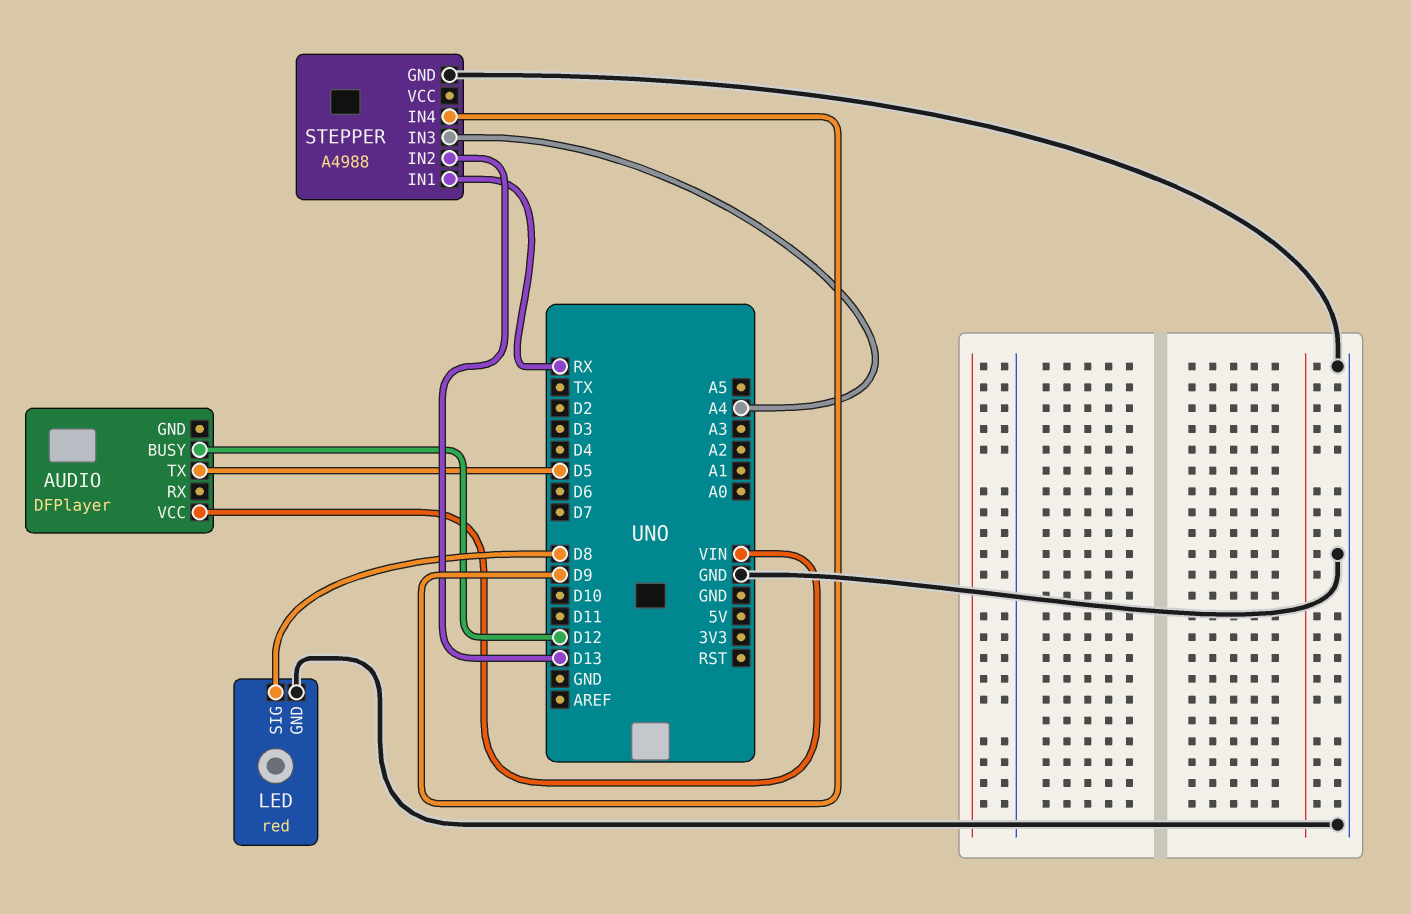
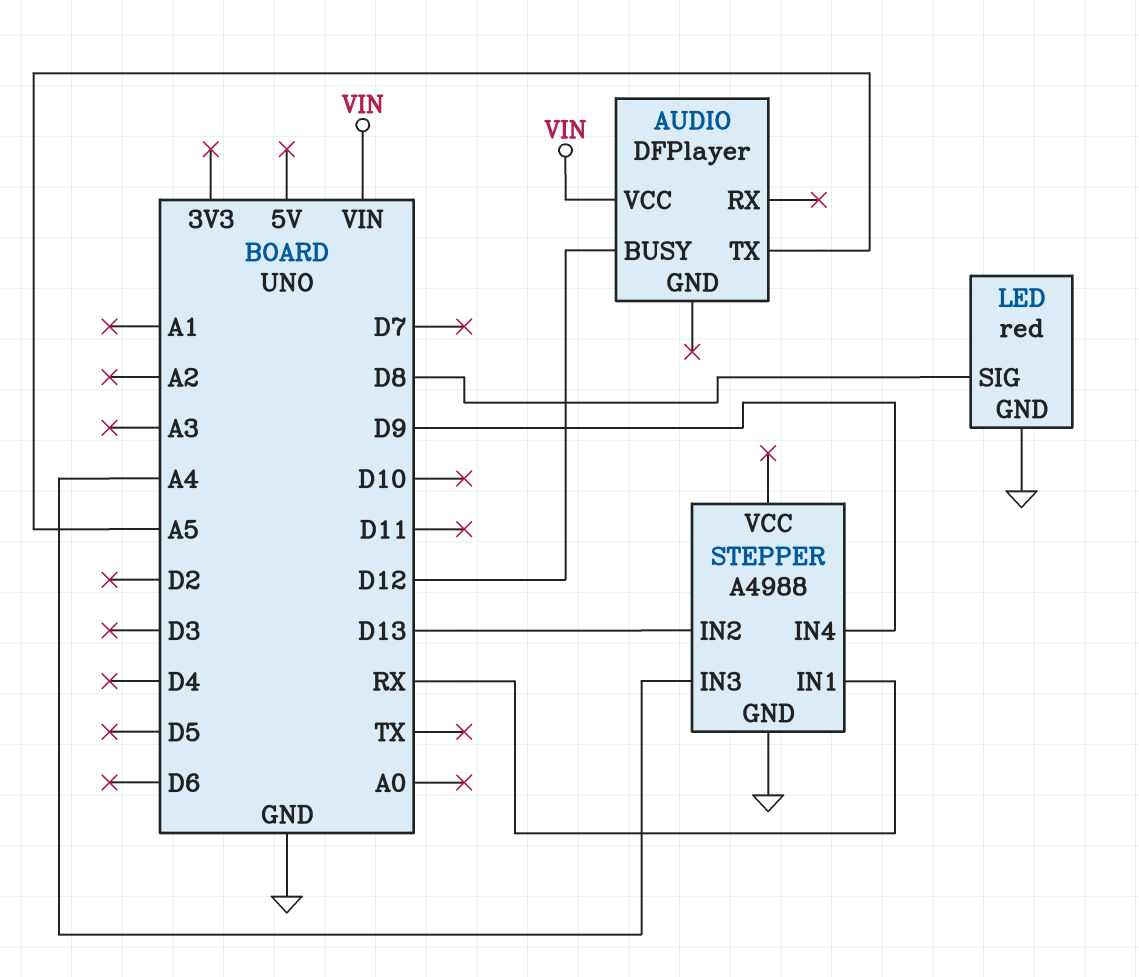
AUDIO pin TX: D5 -> A5

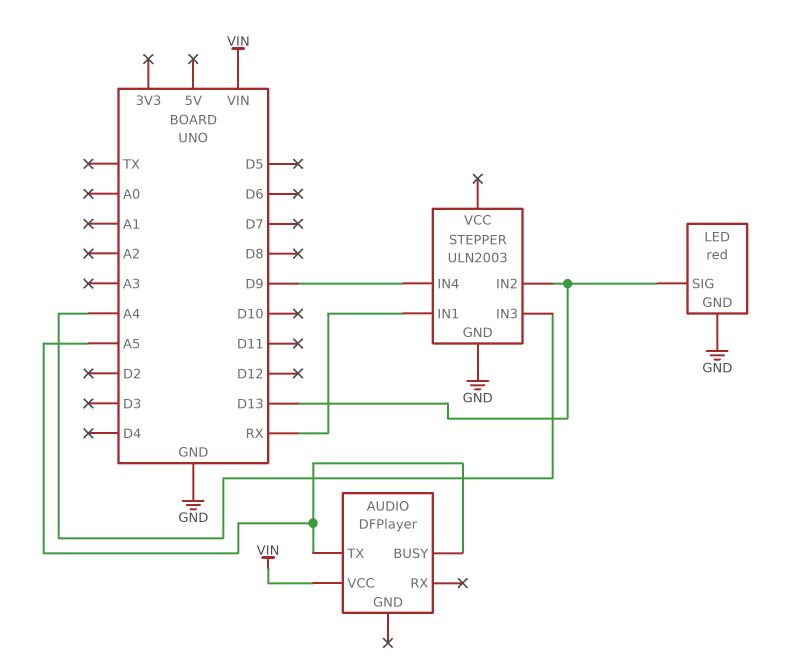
AUDIO pin BUSY: D12 -> A5
LED pin SIG: D8 -> D13
STEPPER: A4988 -> ULN2003

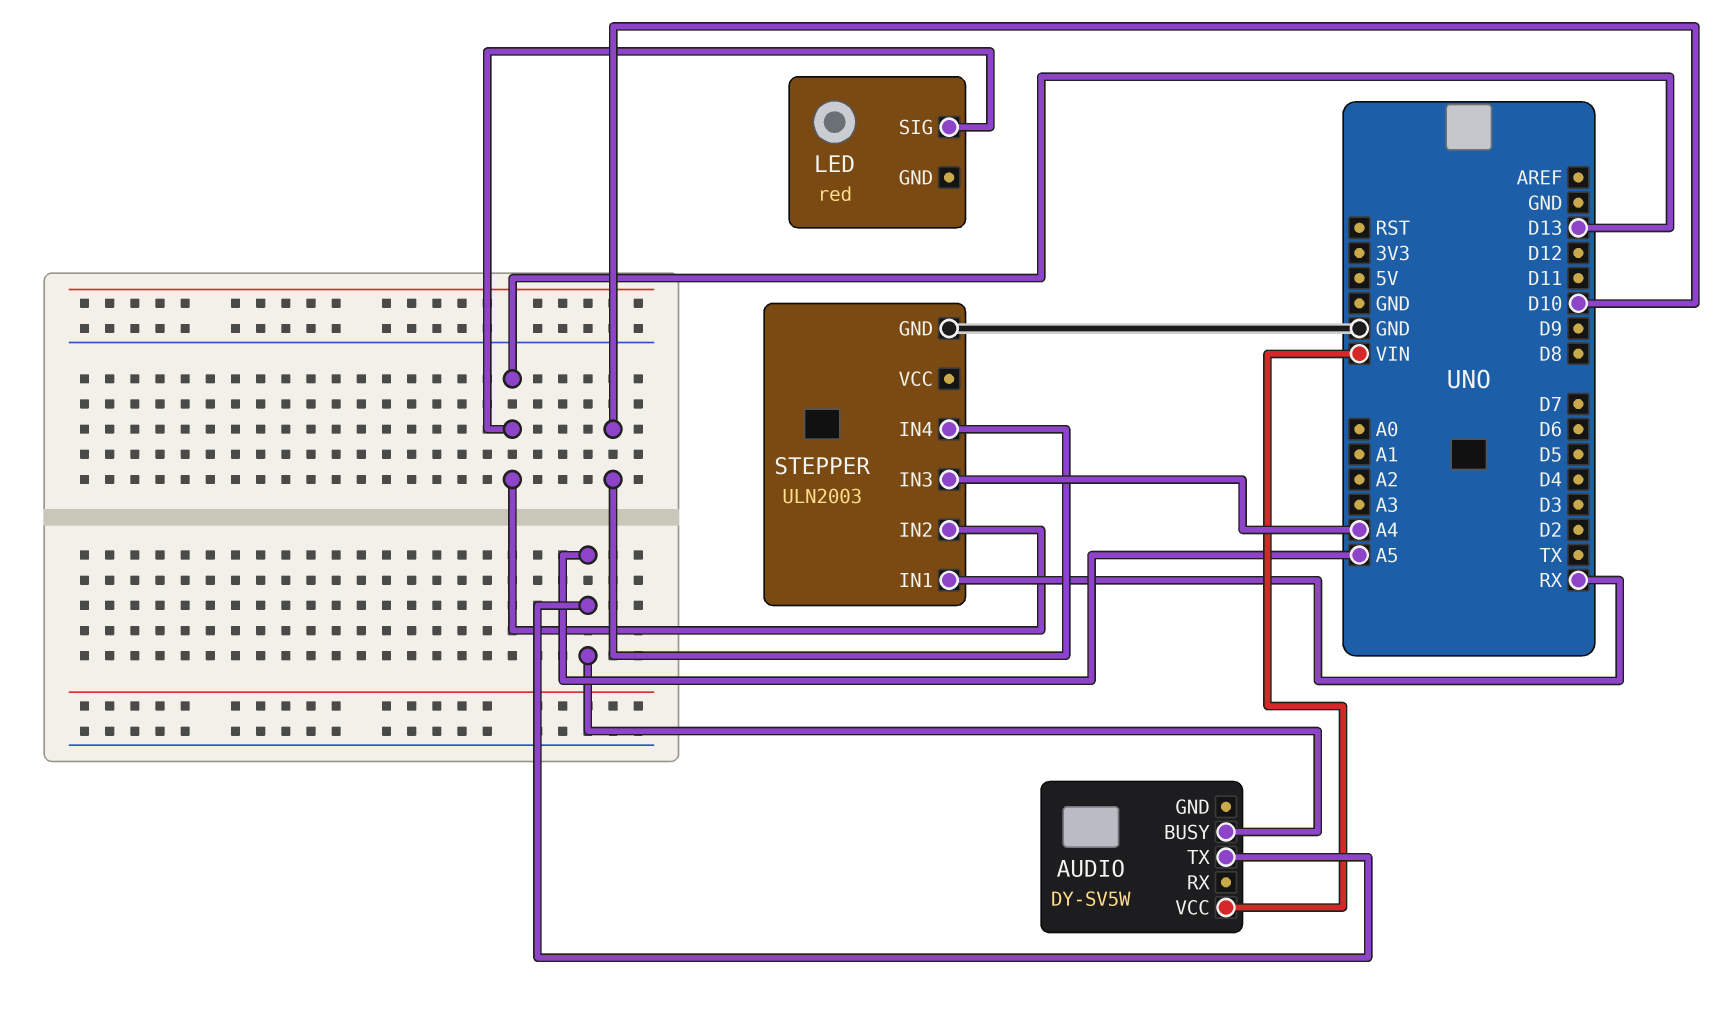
AUDIO: DFPlayer -> DY-SV5W
LED pin GND: GND -> none
STEPPER pin IN4: D9 -> D10

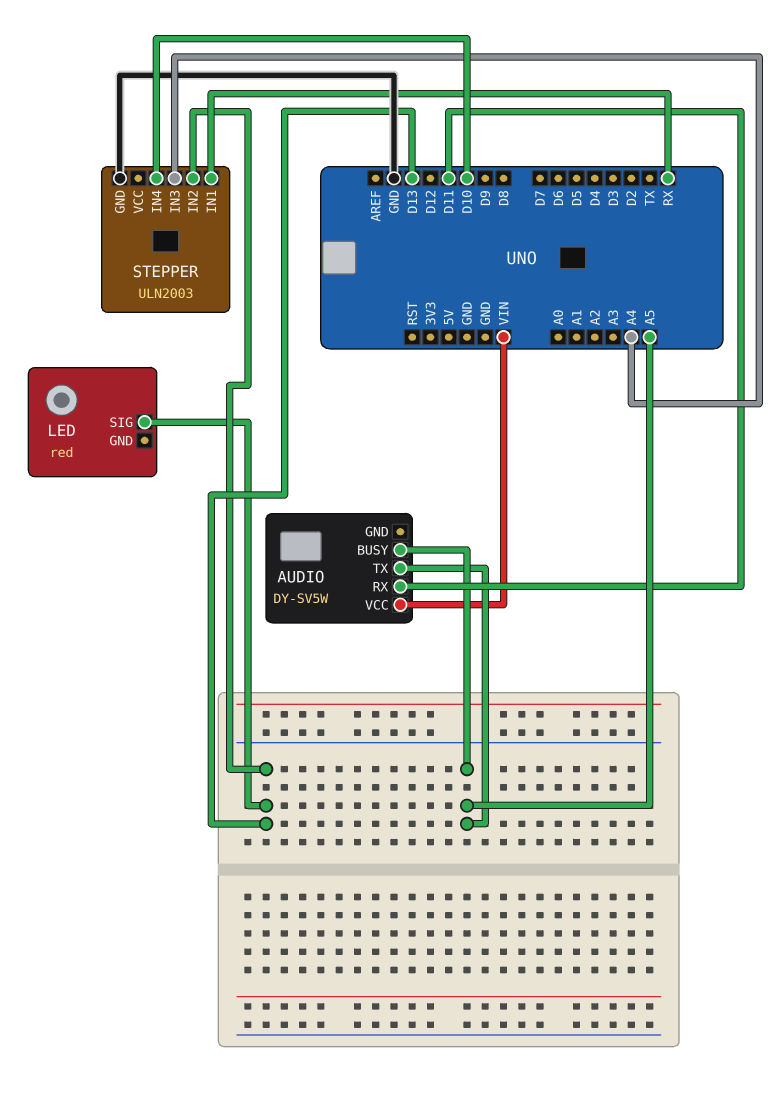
AUDIO pin RX: none -> D11

